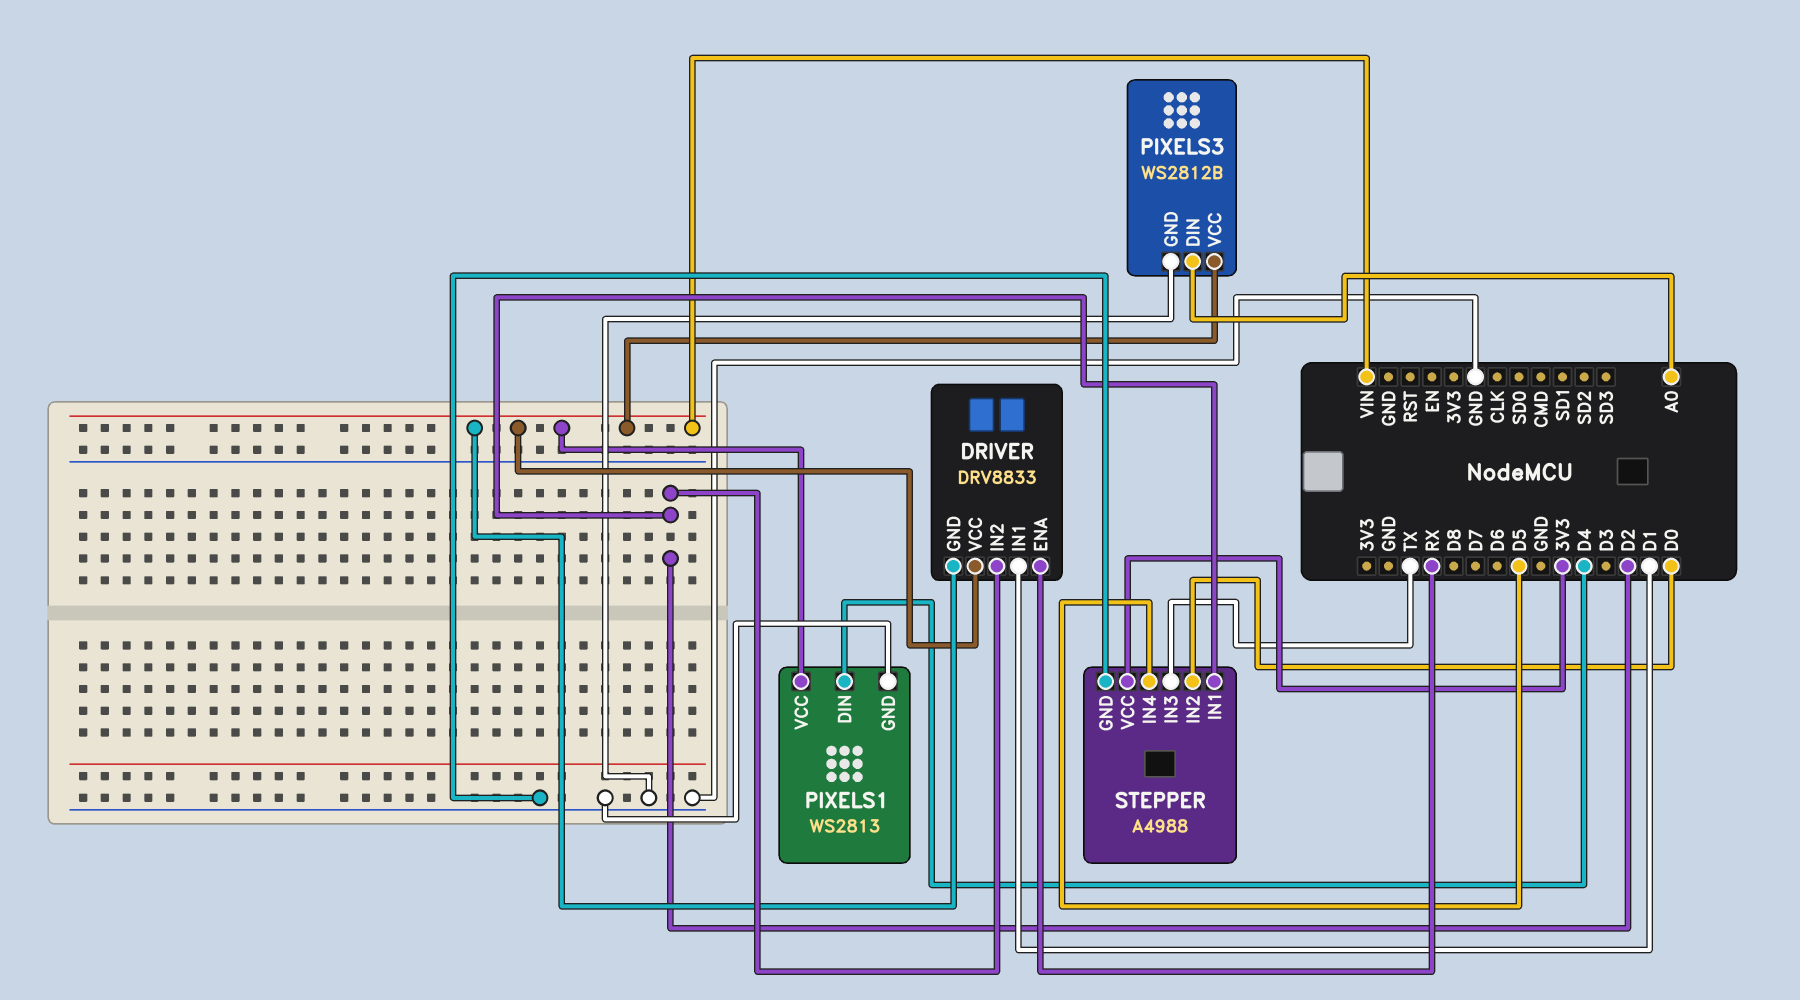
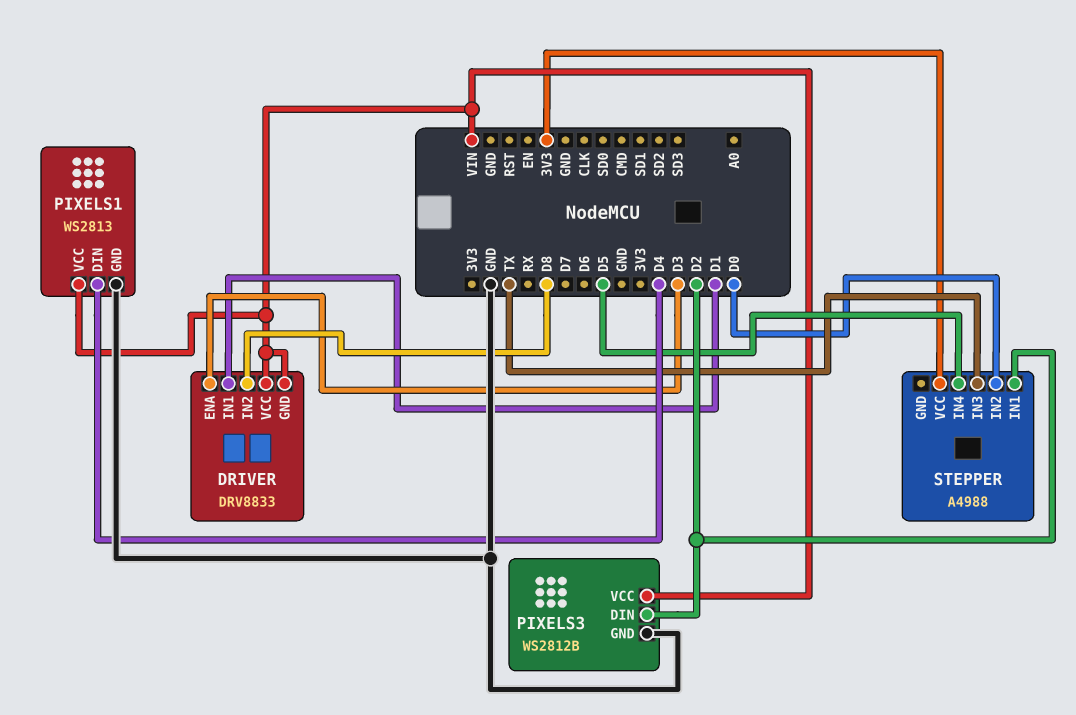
DRIVER pin ENA: RX -> D3
DRIVER pin IN2: D2 -> D8
PIXELS3 pin DIN: A0 -> D2
STEPPER pin GND: GND -> none

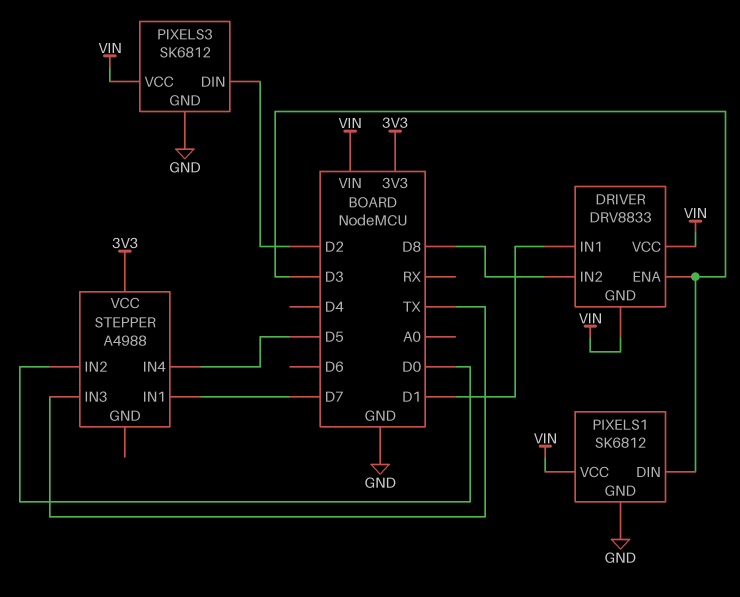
PIXELS1: WS2813 -> SK6812
PIXELS1 pin DIN: D4 -> D3
PIXELS3: WS2812B -> SK6812
STEPPER pin IN1: D2 -> D7

